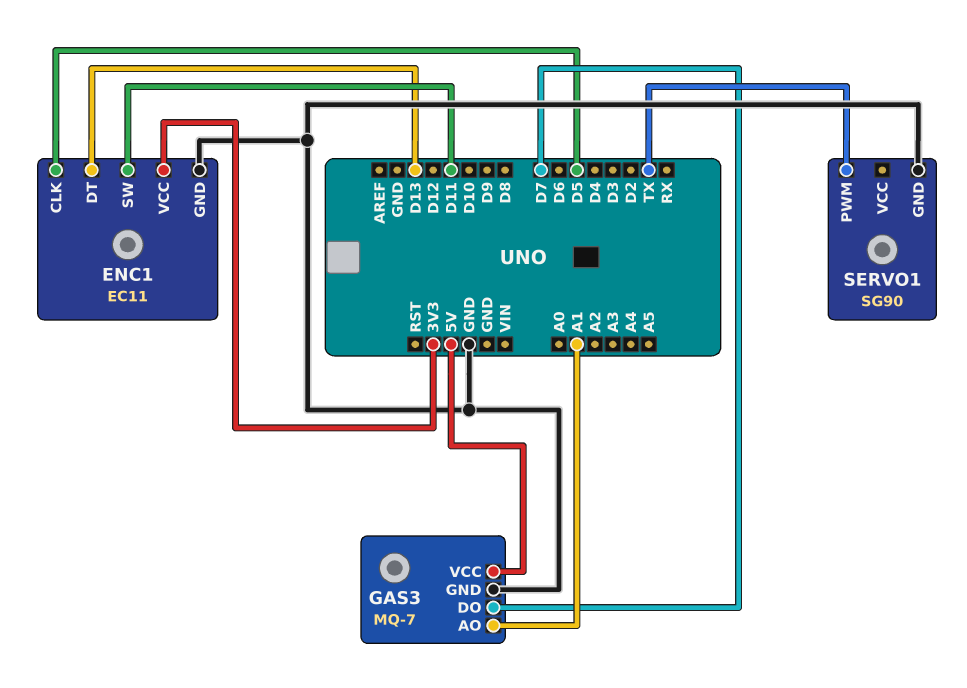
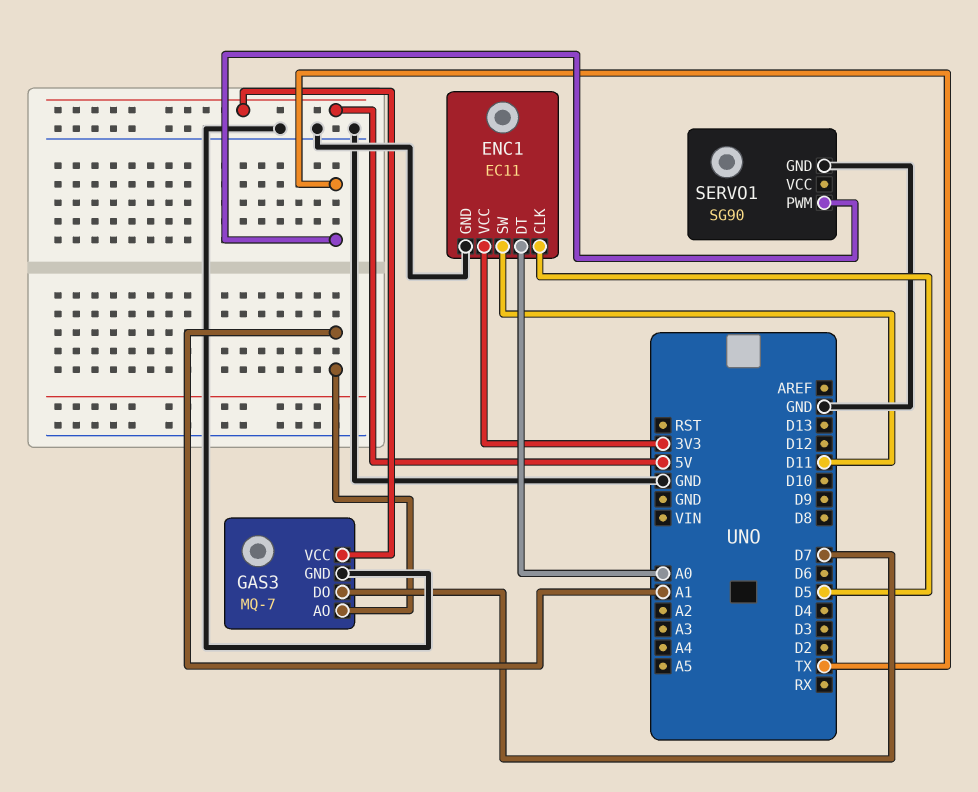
ENC1 pin DT: D13 -> A0

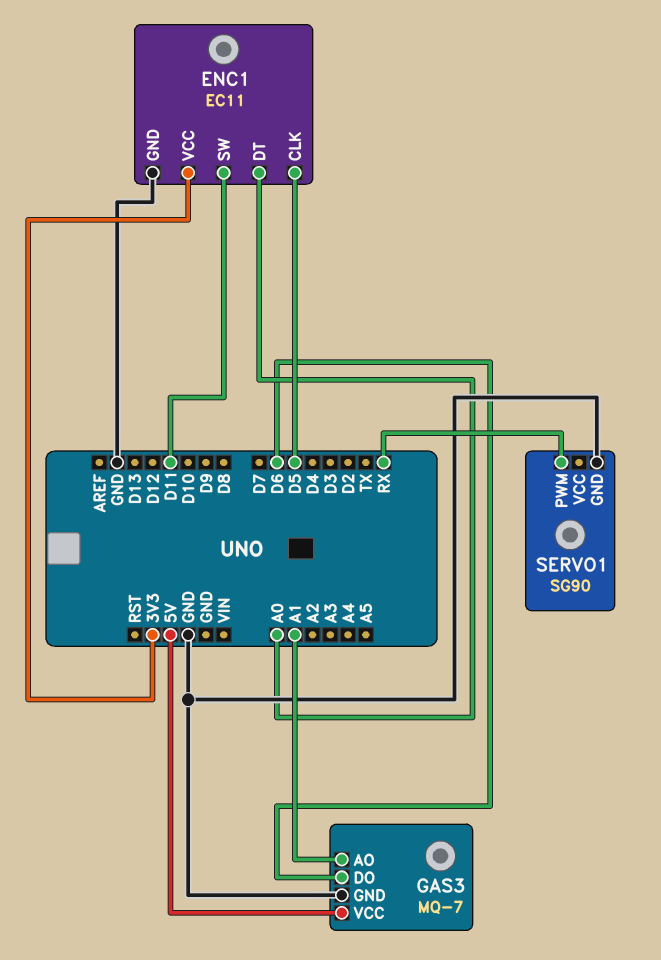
GAS3 pin DO: D7 -> D6
SERVO1 pin PWM: TX -> RX

